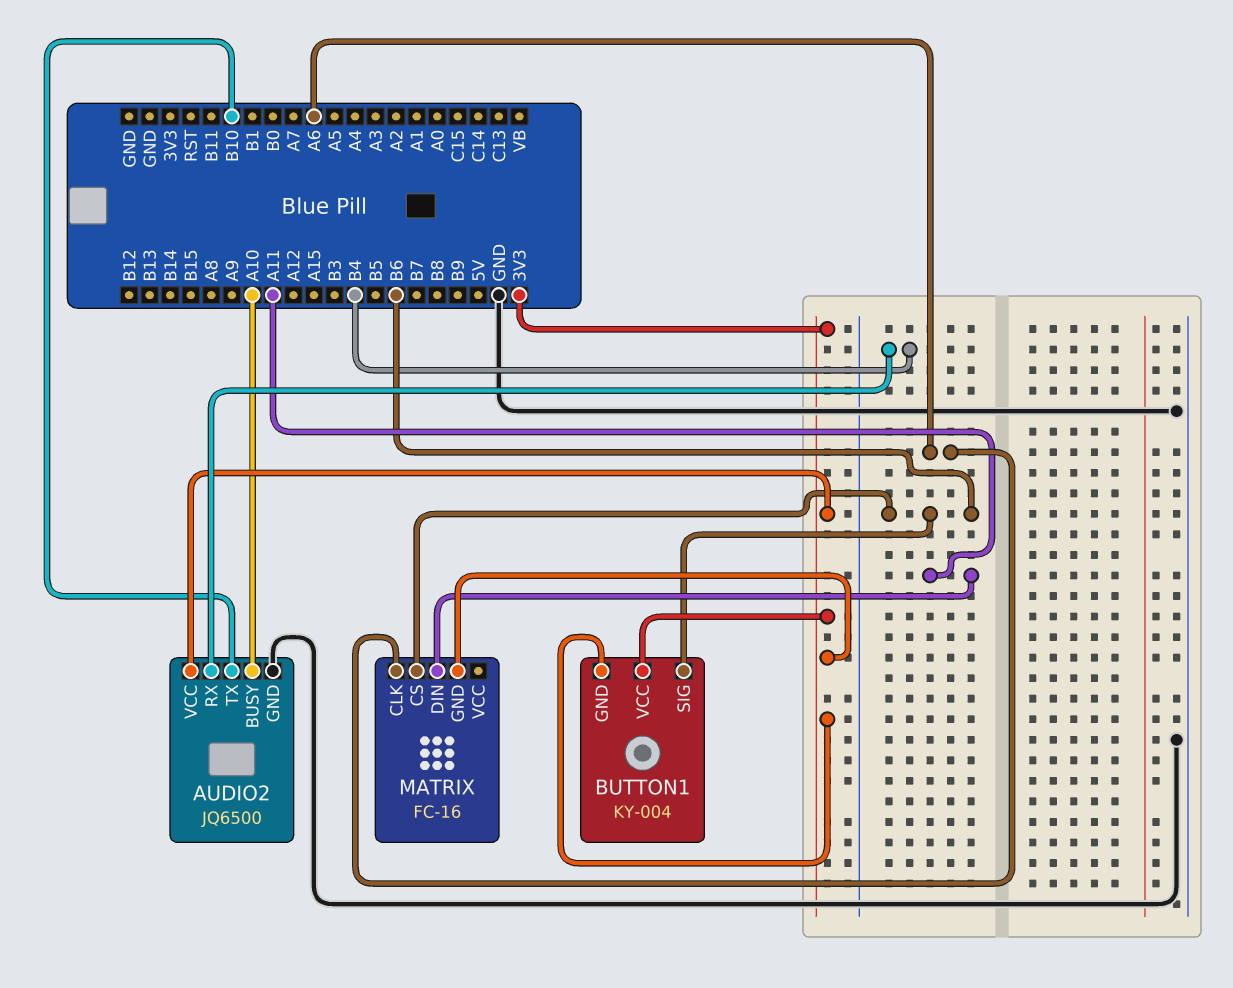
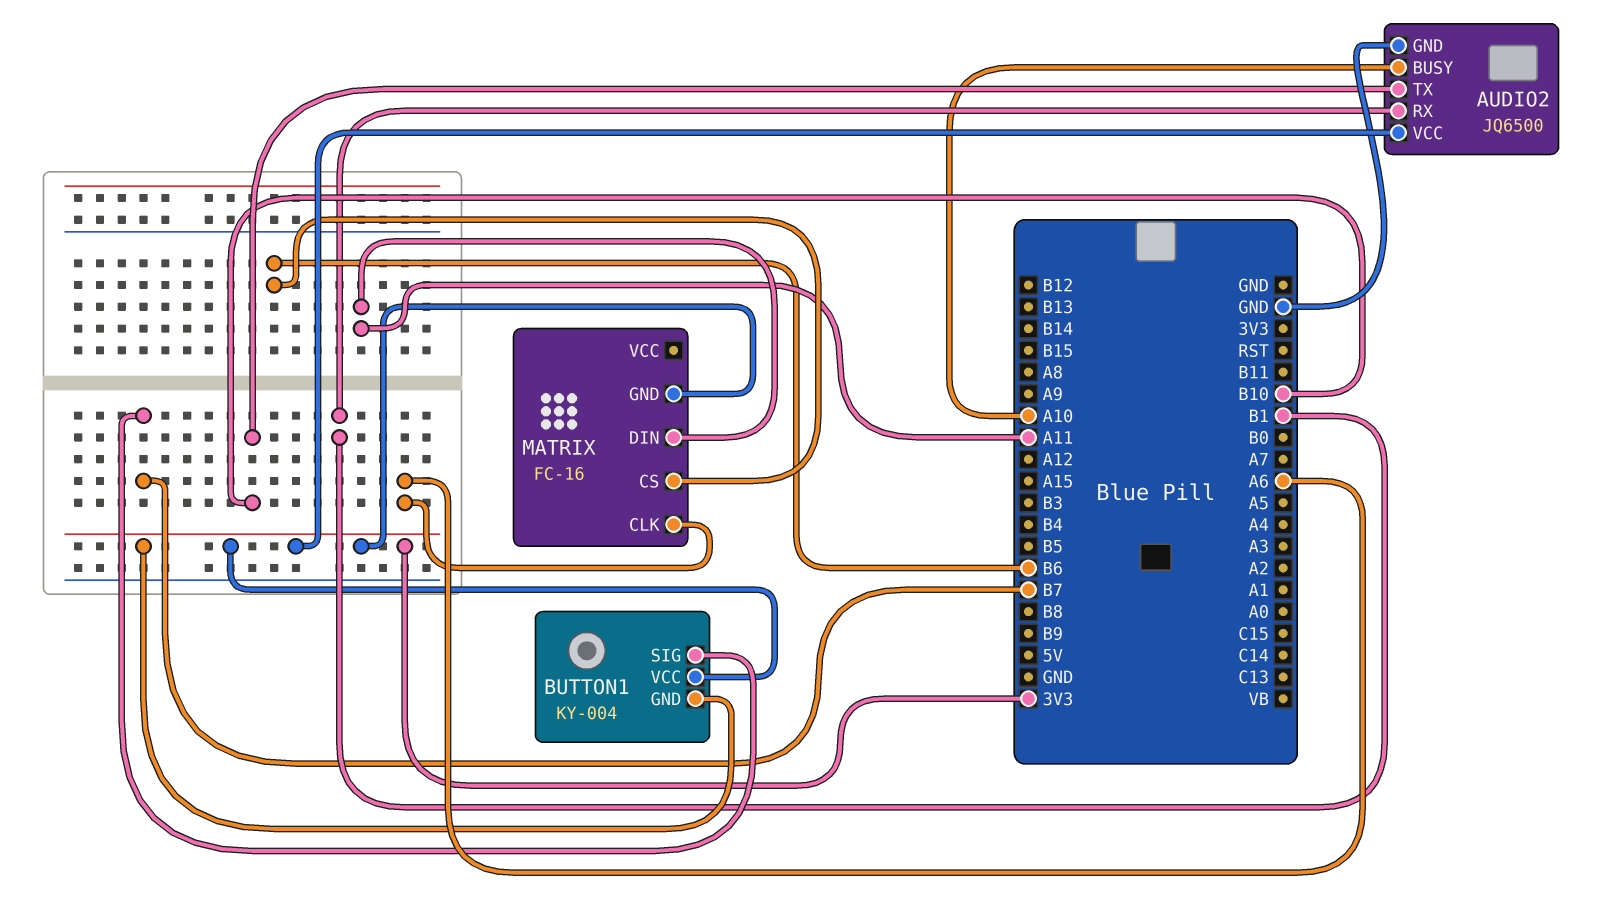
AUDIO2 pin RX: B4 -> B1
BUTTON1 pin SIG: B6 -> B7

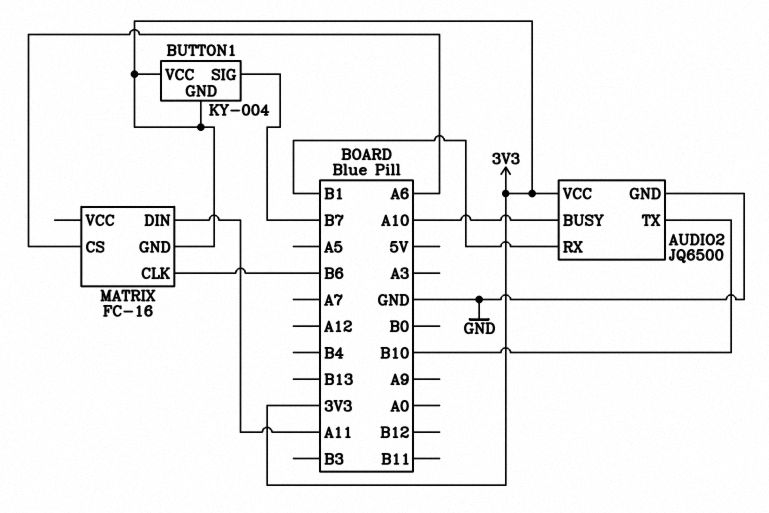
MATRIX pin CLK: A6 -> B6
MATRIX pin CS: B6 -> A6

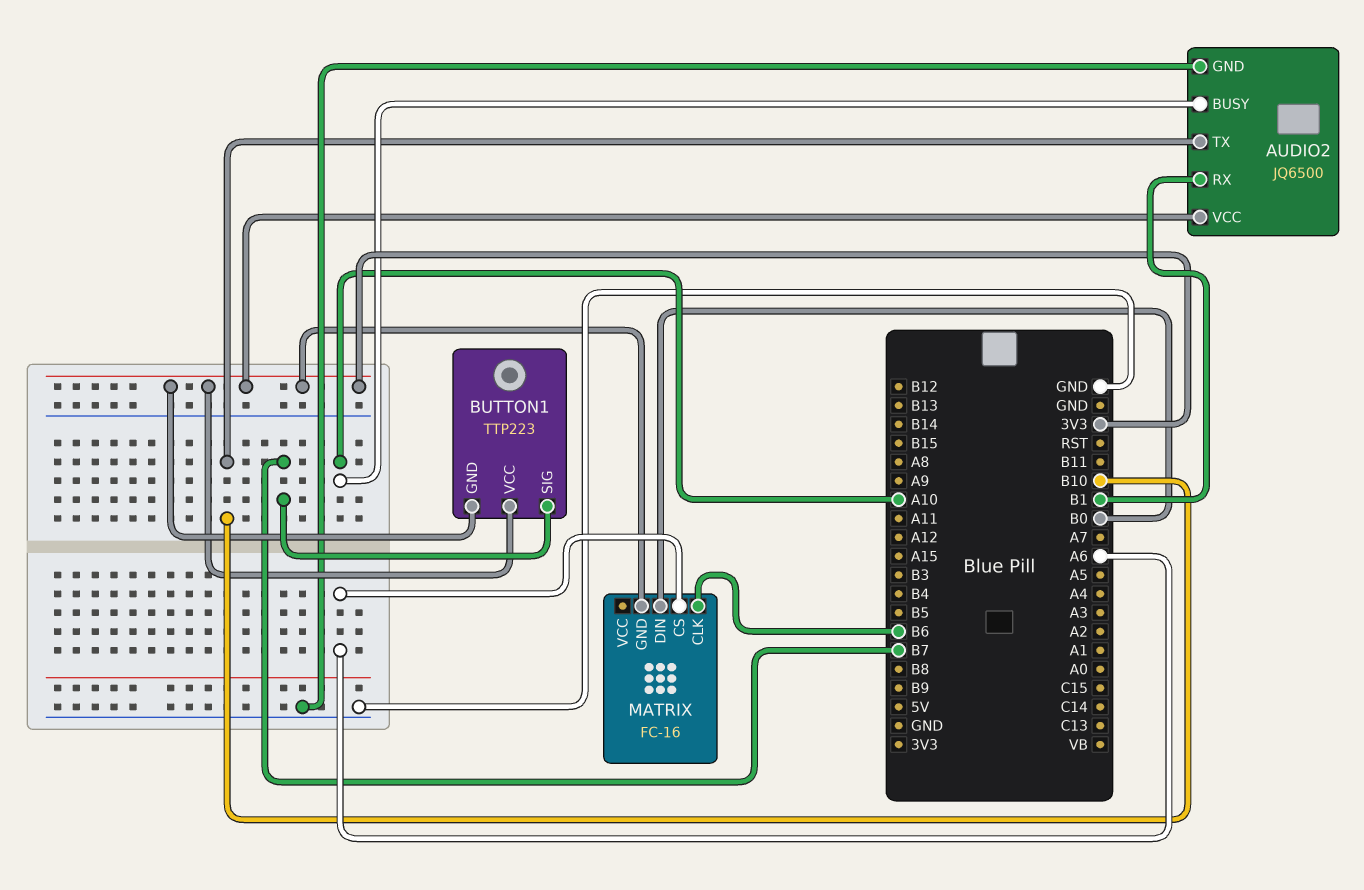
BUTTON1: KY-004 -> TTP223
MATRIX pin DIN: A11 -> B0

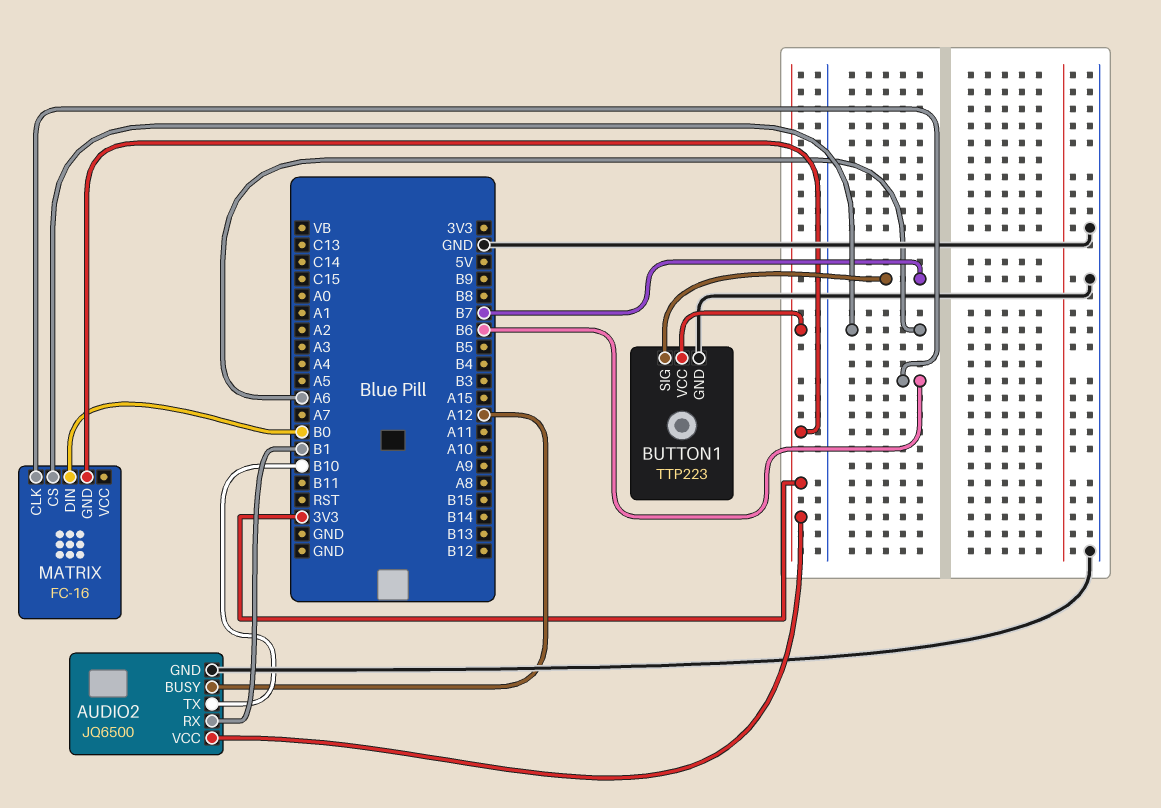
AUDIO2 pin BUSY: A10 -> A12
BUTTON1 pin GND: 3V3 -> GND

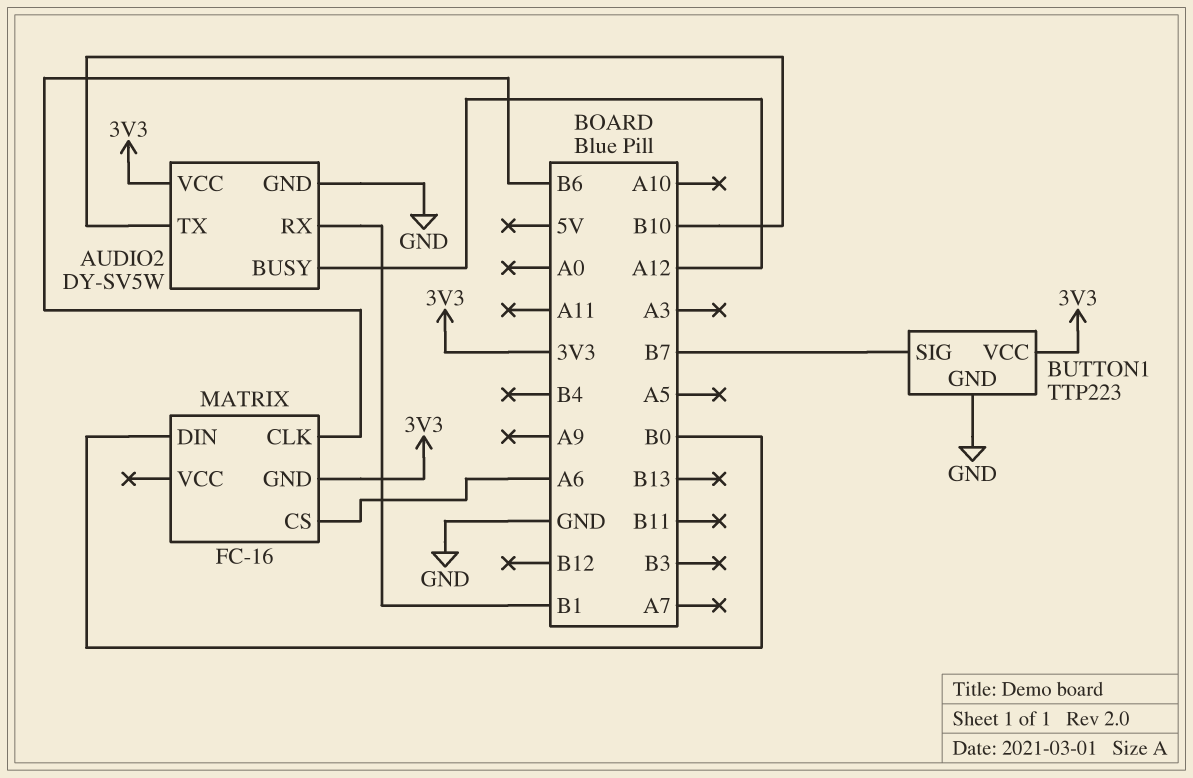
AUDIO2: JQ6500 -> DY-SV5W

